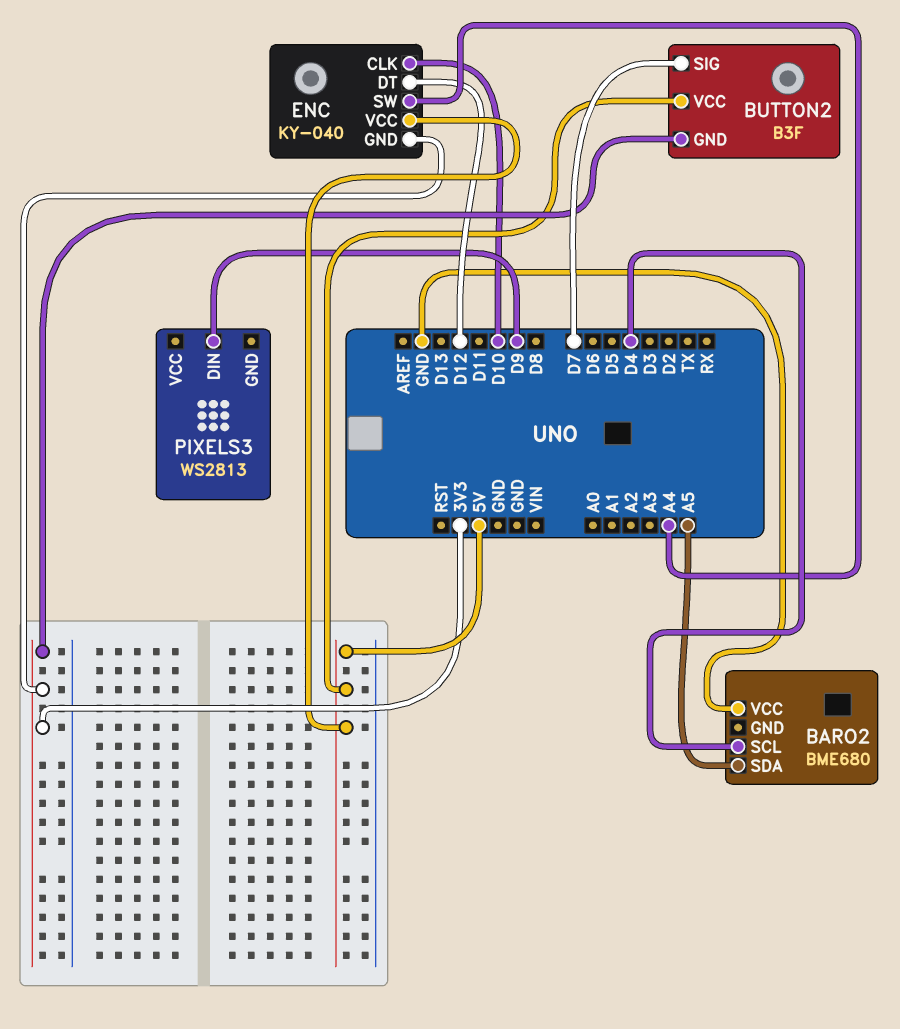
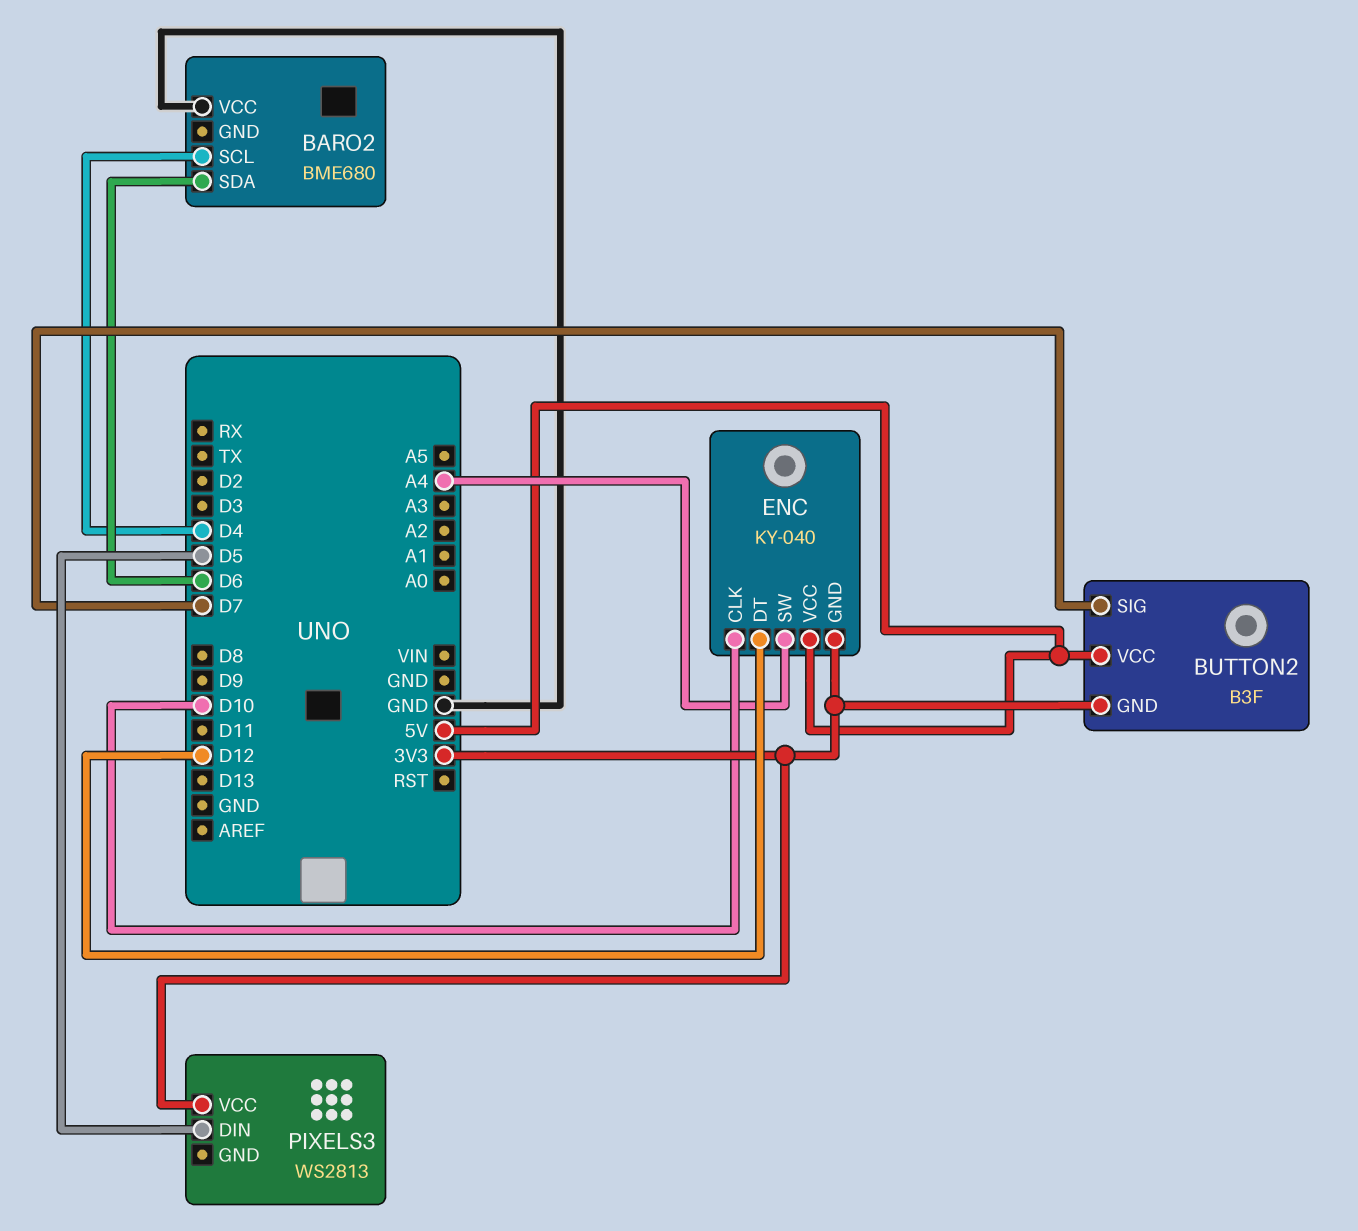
BARO2 pin SDA: A5 -> D6
PIXELS3 pin DIN: D9 -> D5
PIXELS3 pin VCC: none -> 3V3

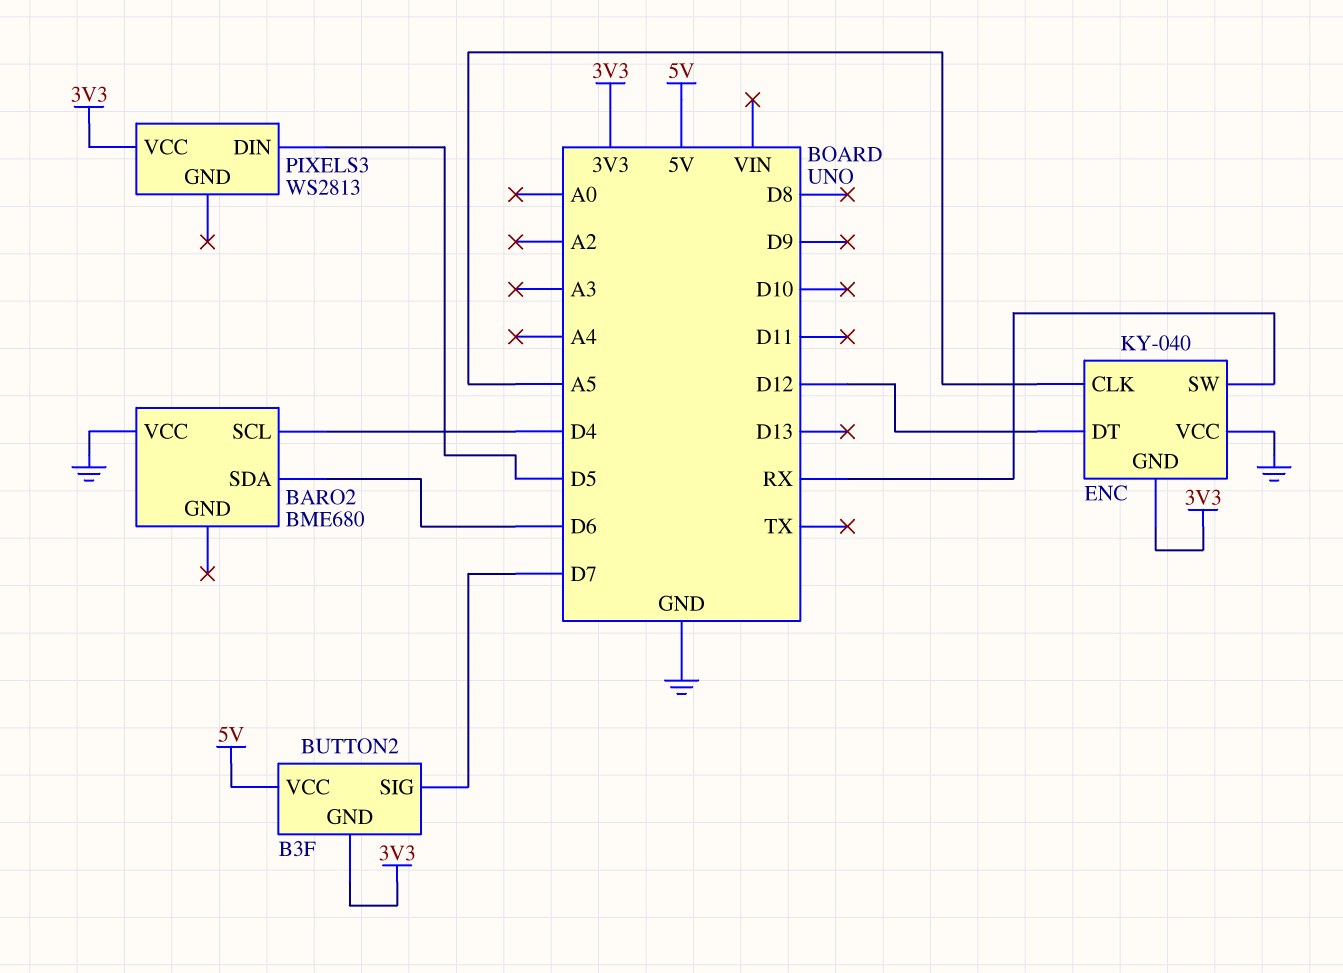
ENC pin CLK: D10 -> A5
ENC pin SW: A4 -> RX
ENC pin VCC: 5V -> GND

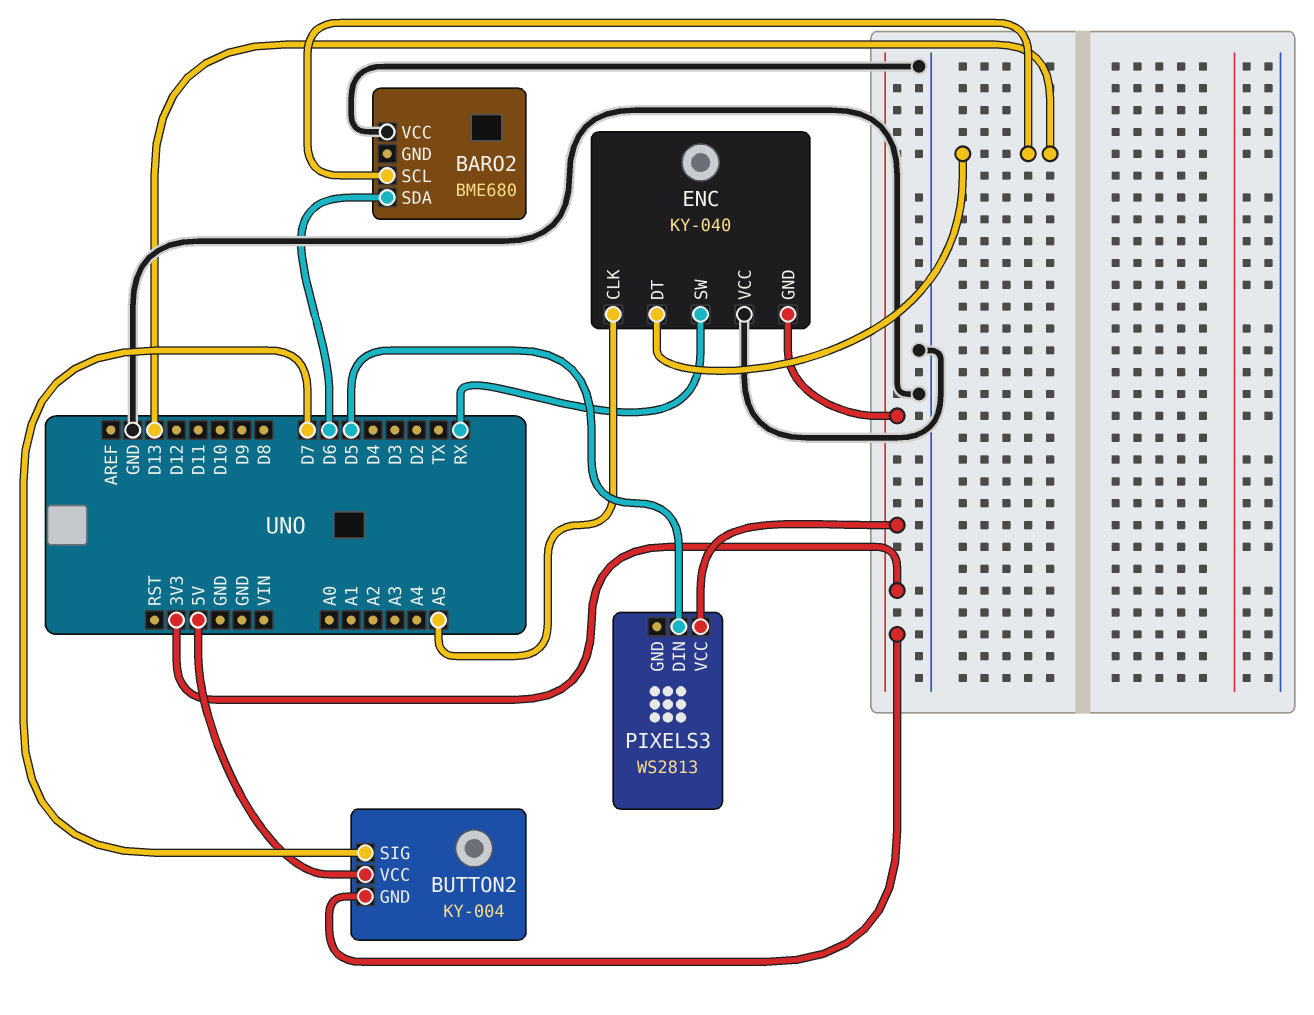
BARO2 pin SCL: D4 -> D13
BUTTON2: B3F -> KY-004
ENC pin DT: D12 -> D13

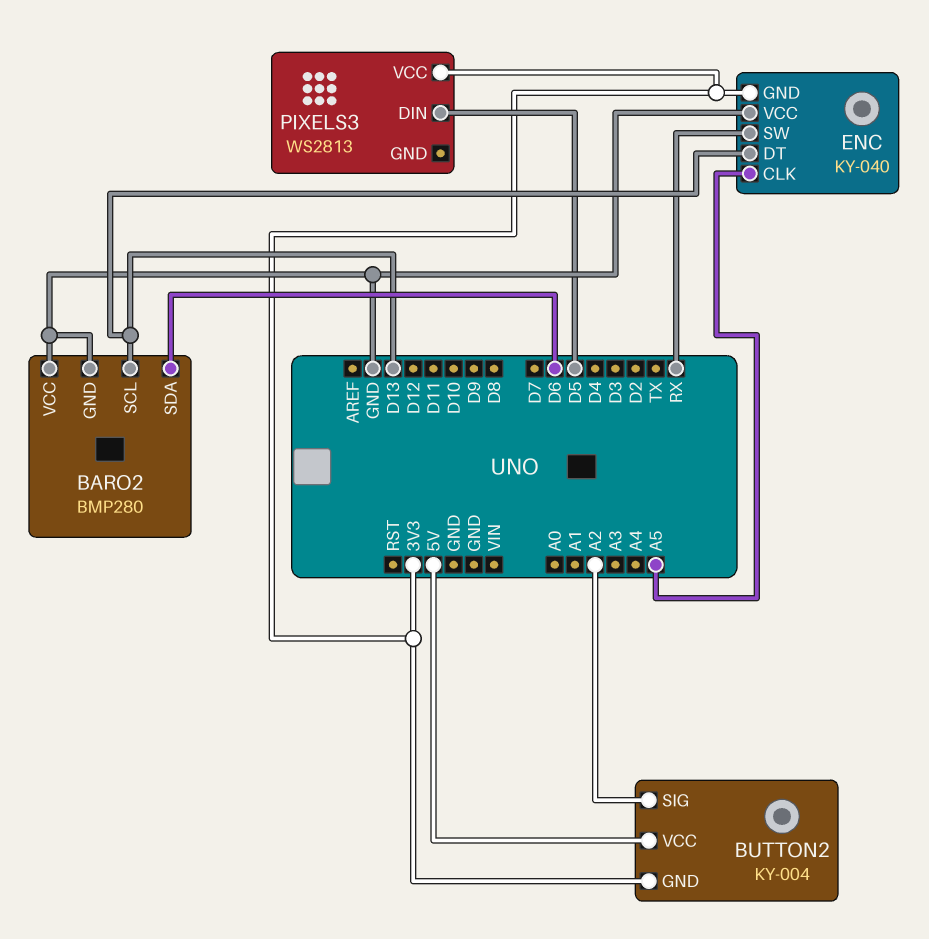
BARO2: BME680 -> BMP280
BARO2 pin GND: none -> GND
BUTTON2 pin SIG: D7 -> A2

